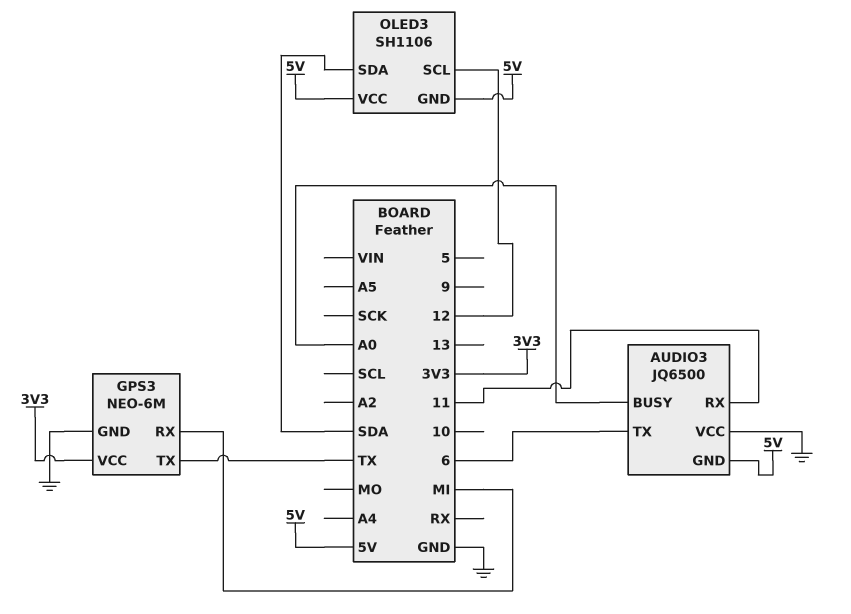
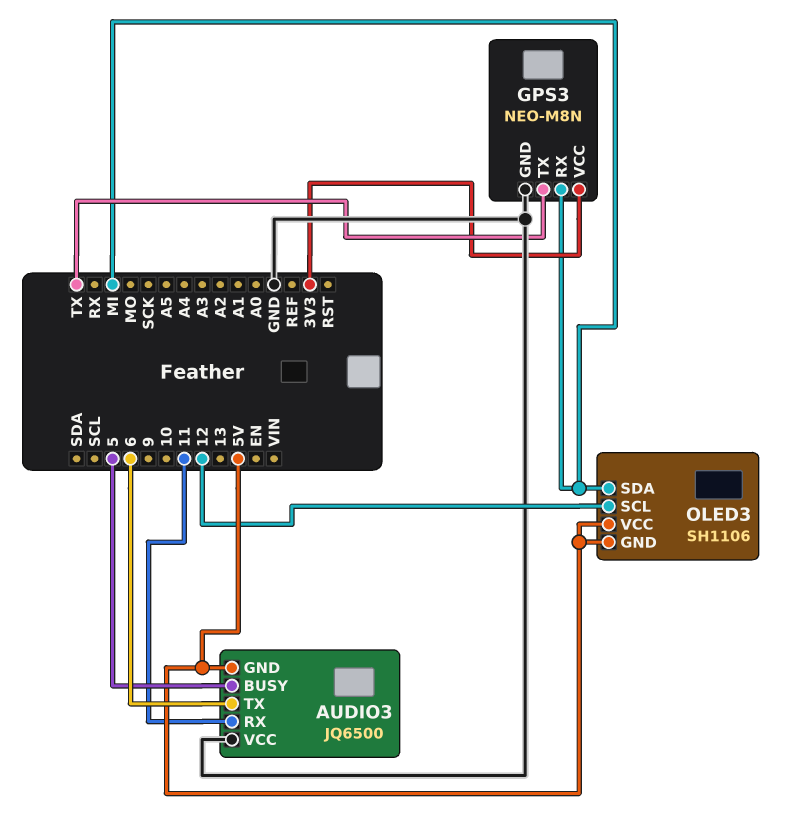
AUDIO3 pin BUSY: A0 -> 5
GPS3: NEO-6M -> NEO-M8N
OLED3 pin SDA: SDA -> MI

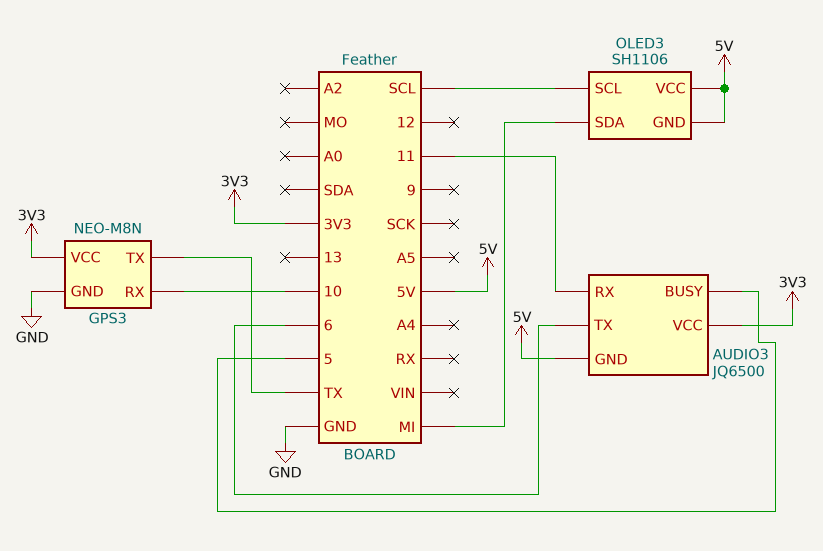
AUDIO3 pin VCC: GND -> 3V3
GPS3 pin RX: MI -> 10
OLED3 pin SCL: 12 -> SCL

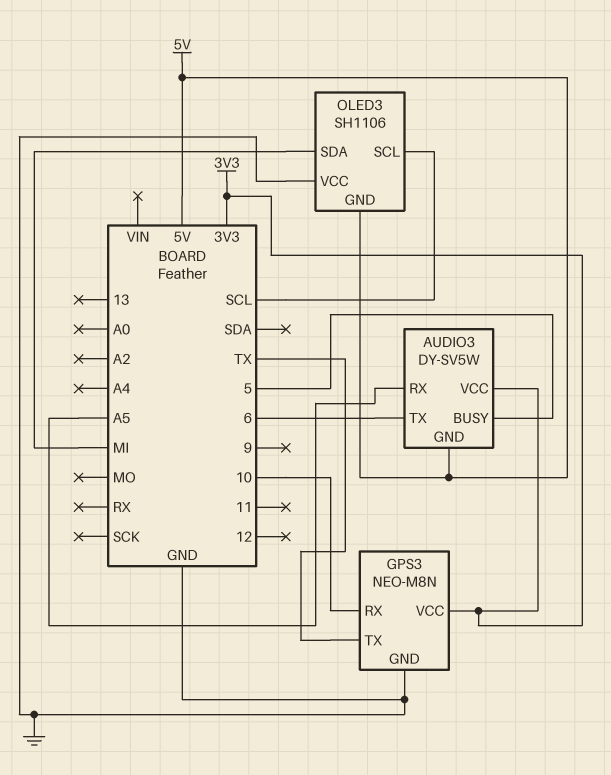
AUDIO3: JQ6500 -> DY-SV5W
AUDIO3 pin RX: 11 -> A5
OLED3 pin VCC: 5V -> GND

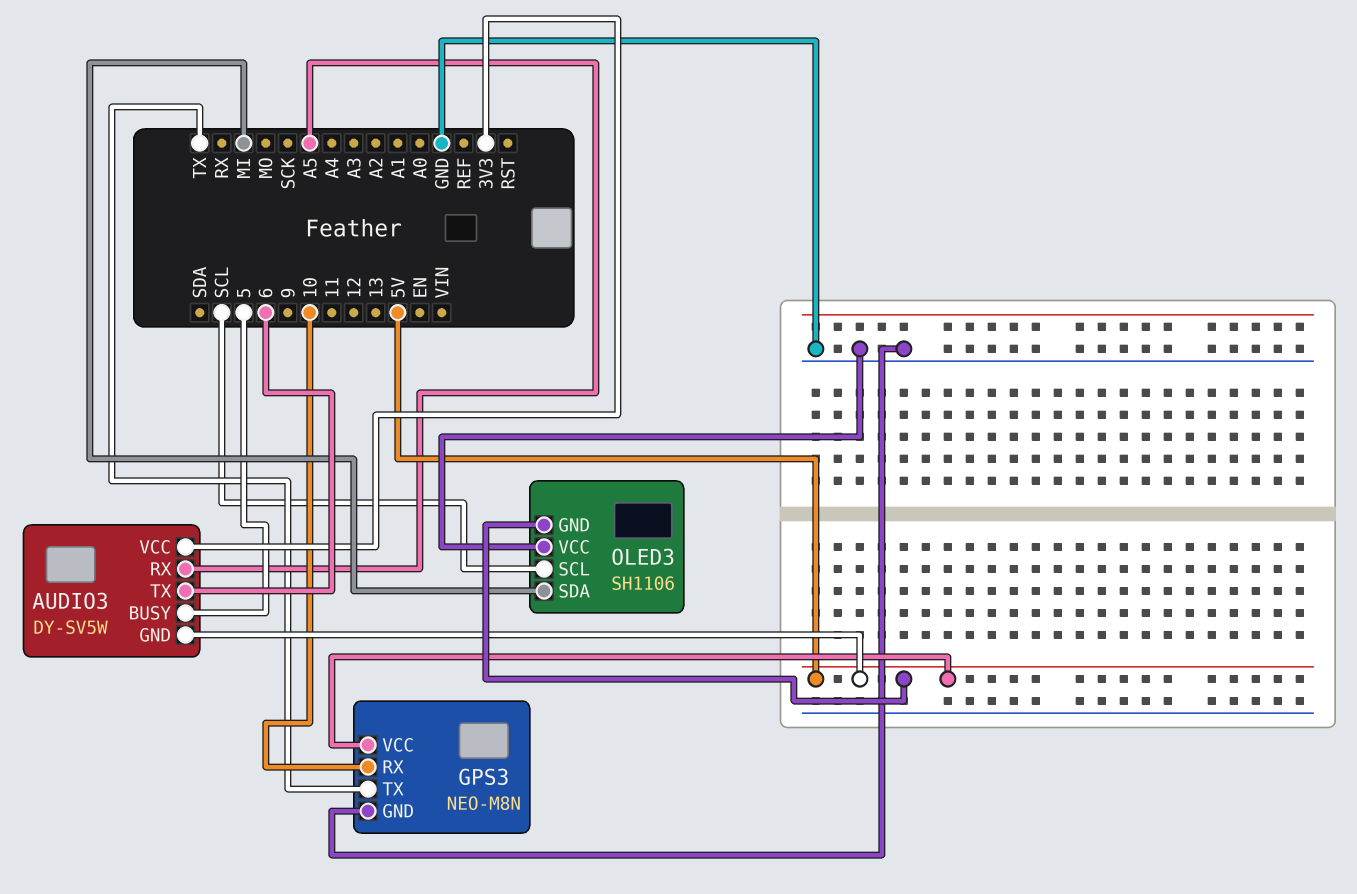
GPS3 pin VCC: 3V3 -> 5V

